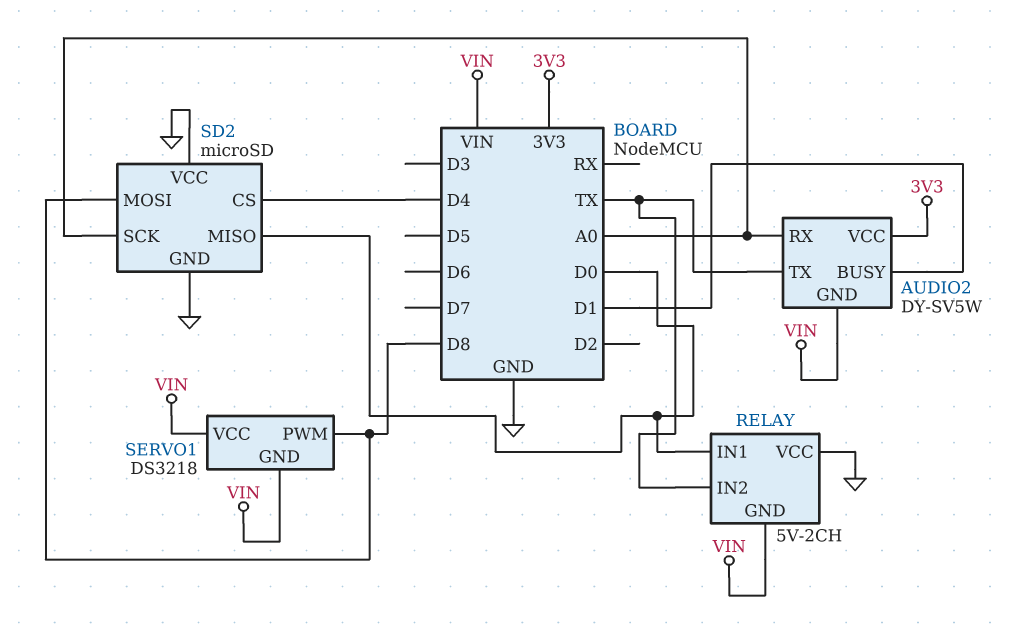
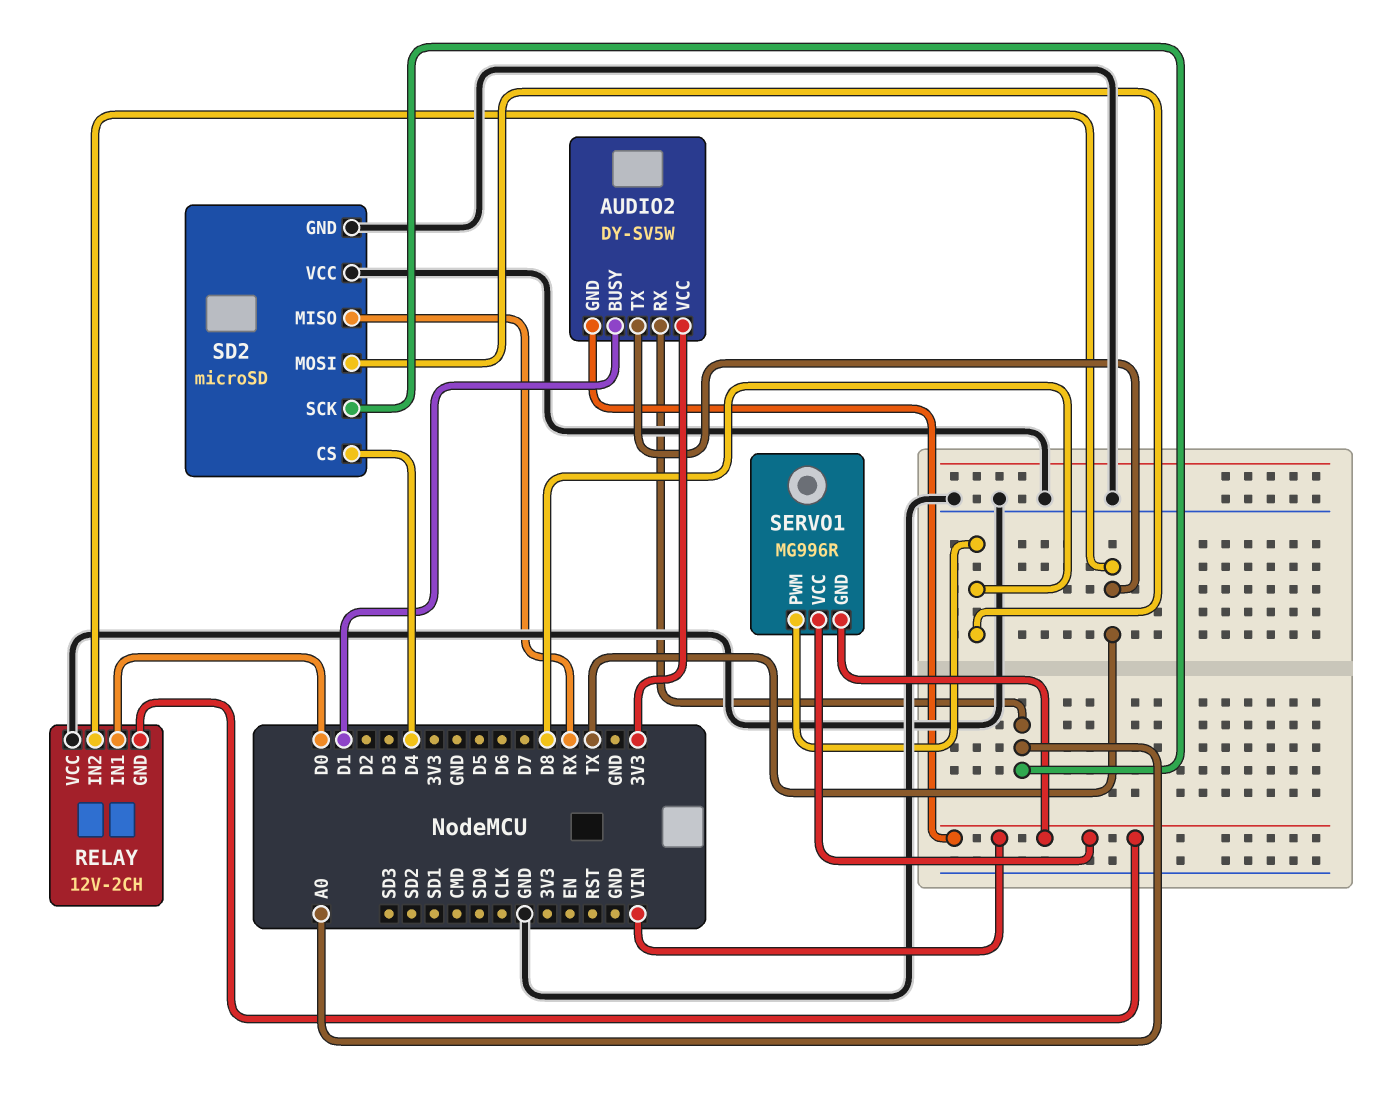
RELAY: 5V-2CH -> 12V-2CH
SD2 pin MISO: D0 -> RX
SERVO1: DS3218 -> MG996R

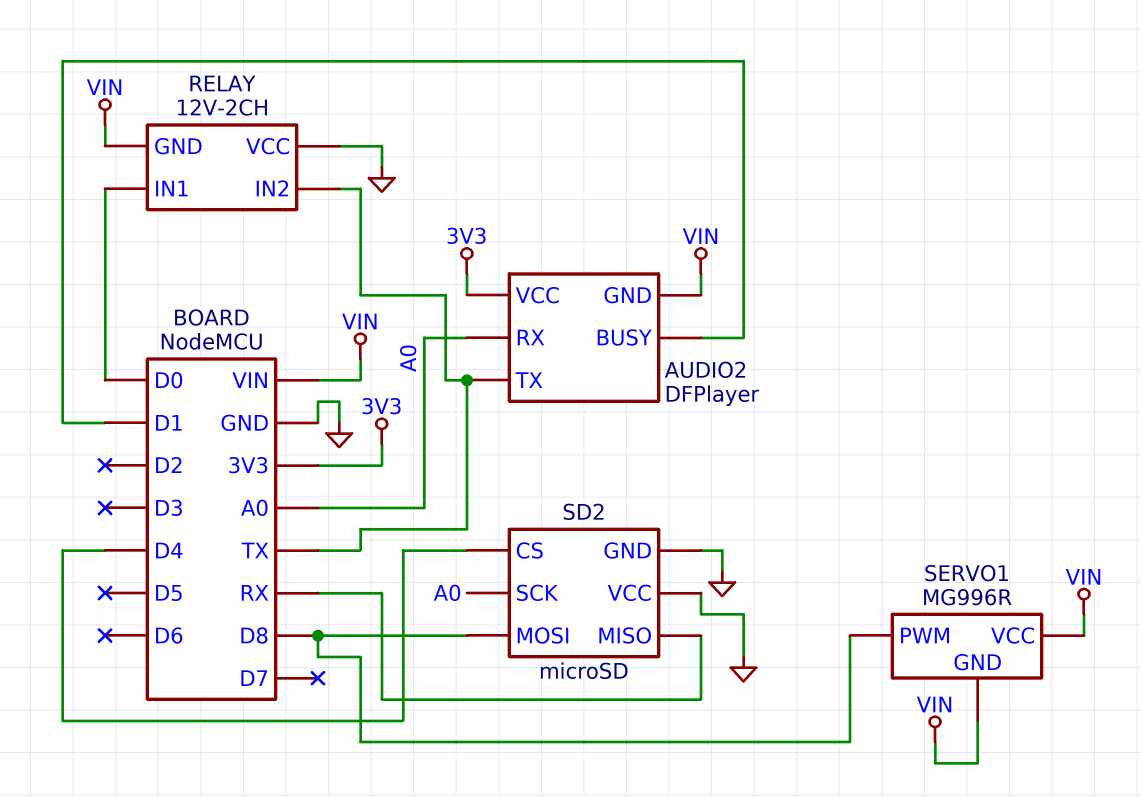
AUDIO2: DY-SV5W -> DFPlayer

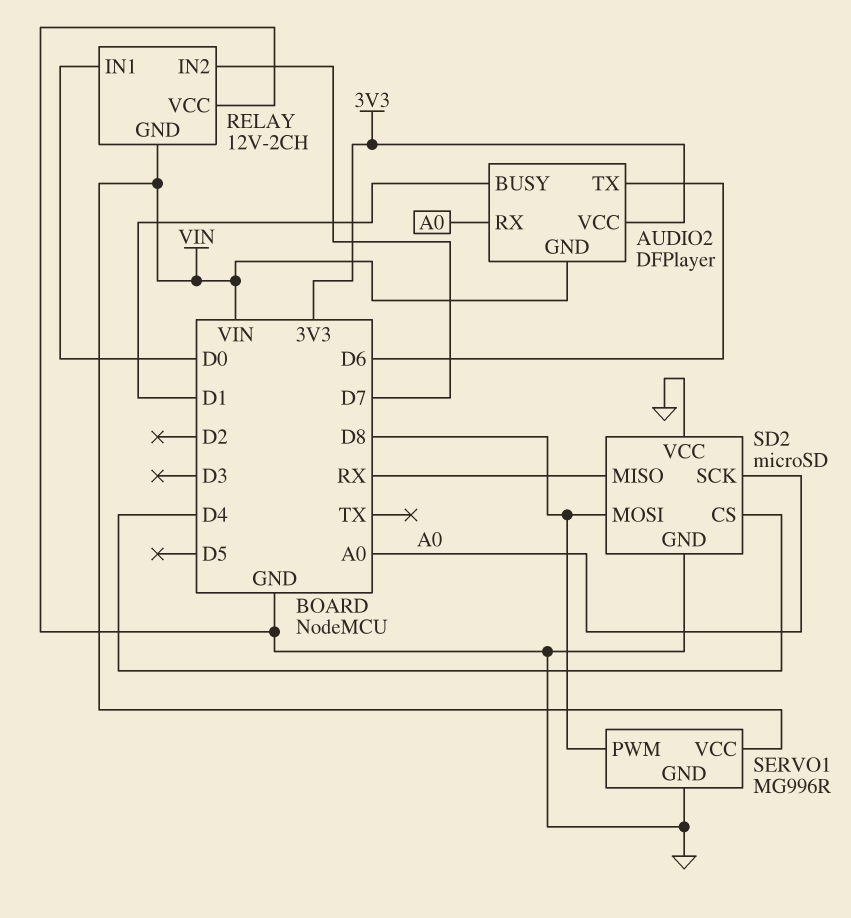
AUDIO2 pin TX: TX -> D6
RELAY pin IN2: TX -> D7
SERVO1 pin GND: VIN -> GND

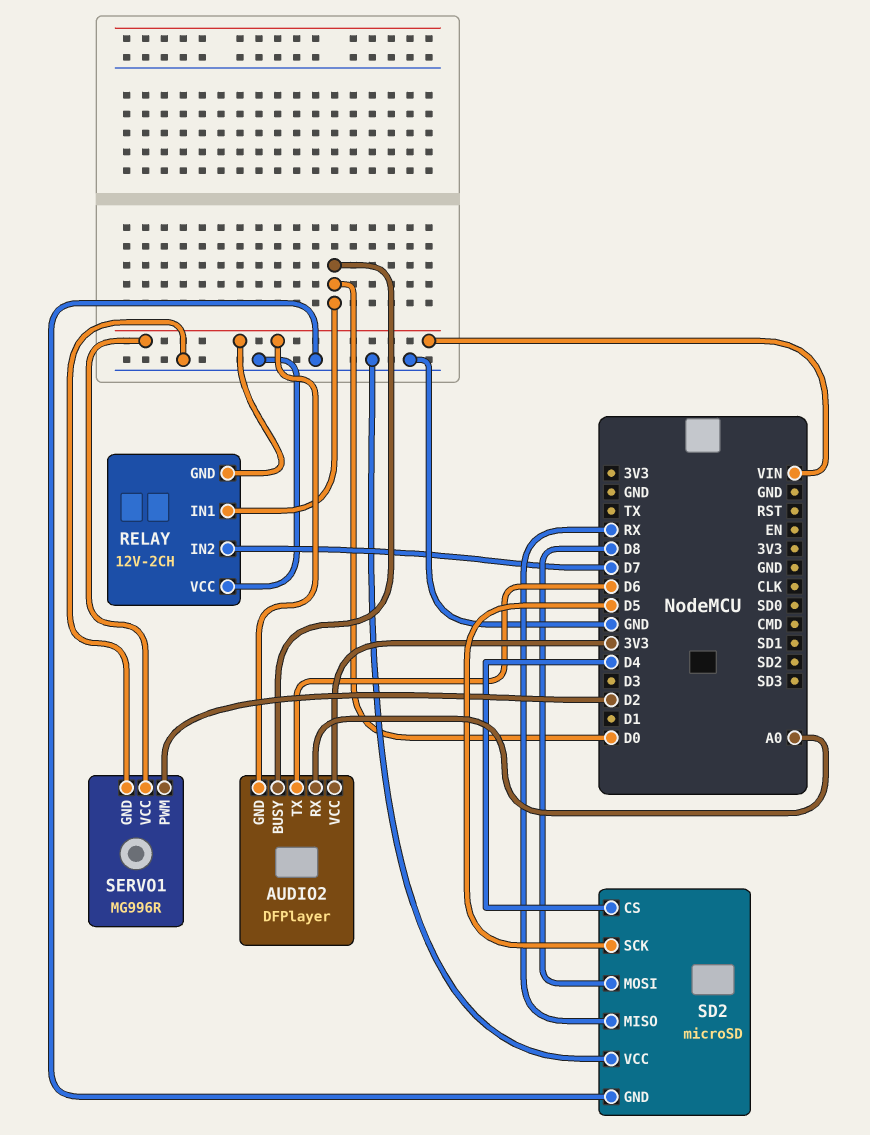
AUDIO2 pin BUSY: D1 -> D0
SD2 pin SCK: A0 -> D5
SERVO1 pin PWM: D8 -> D2

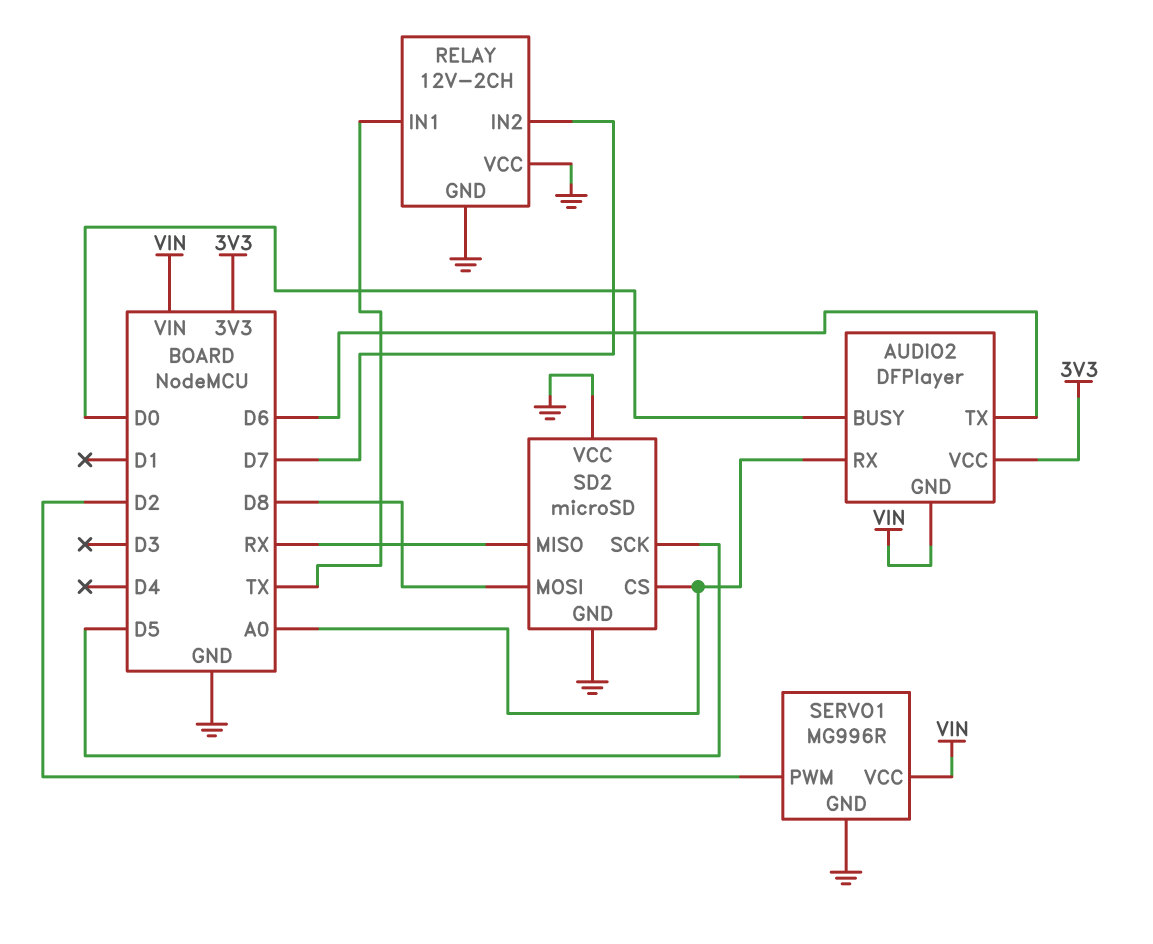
RELAY pin GND: VIN -> GND
RELAY pin IN1: D0 -> TX
SD2 pin CS: D4 -> A0

